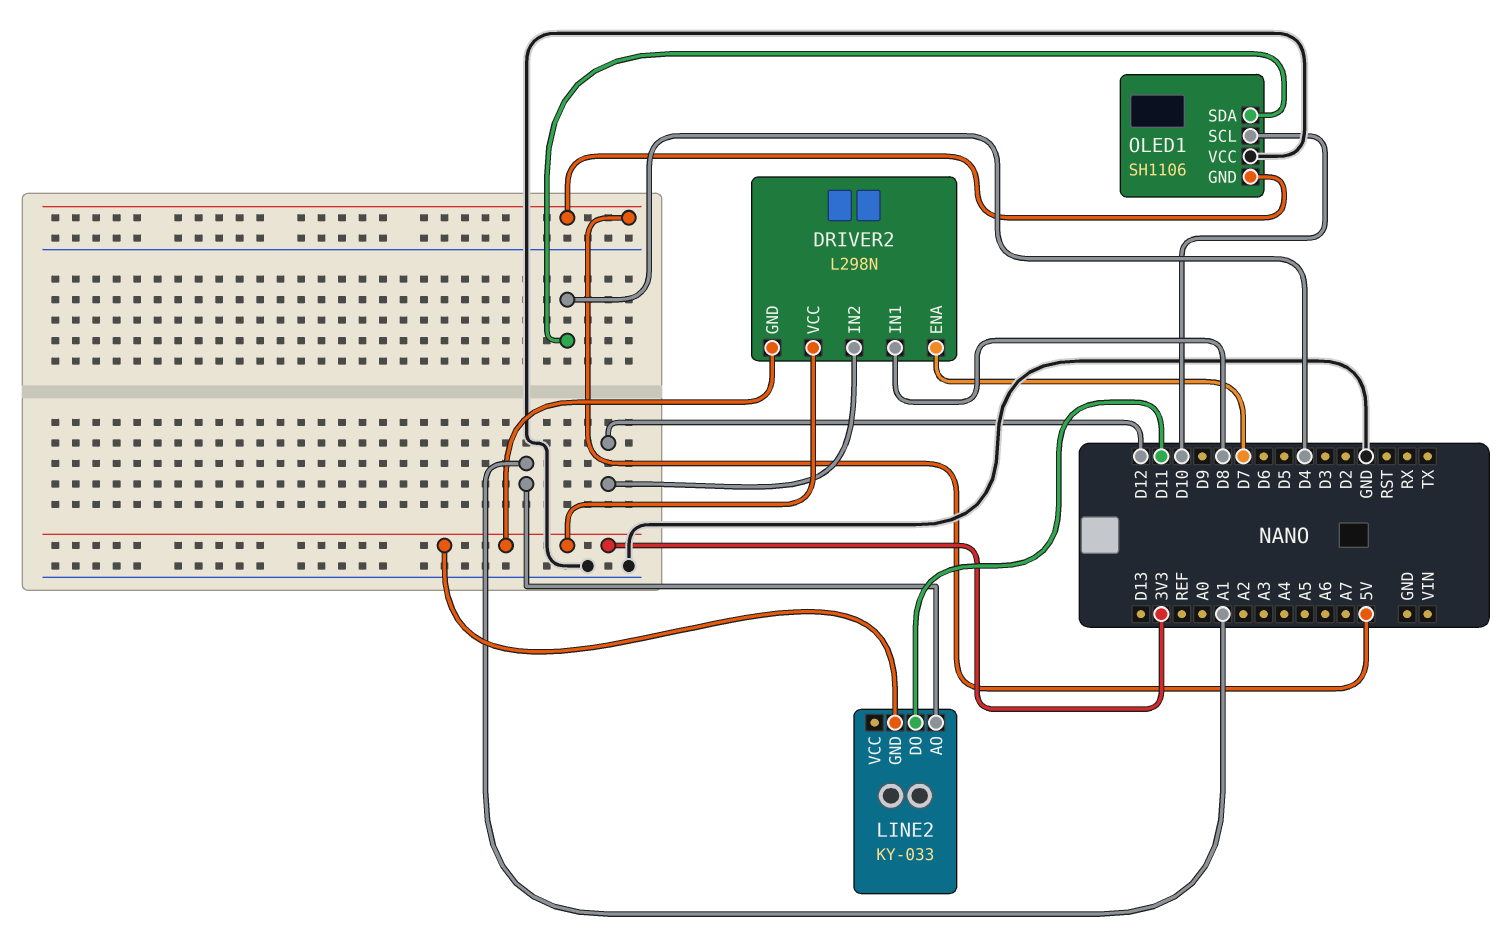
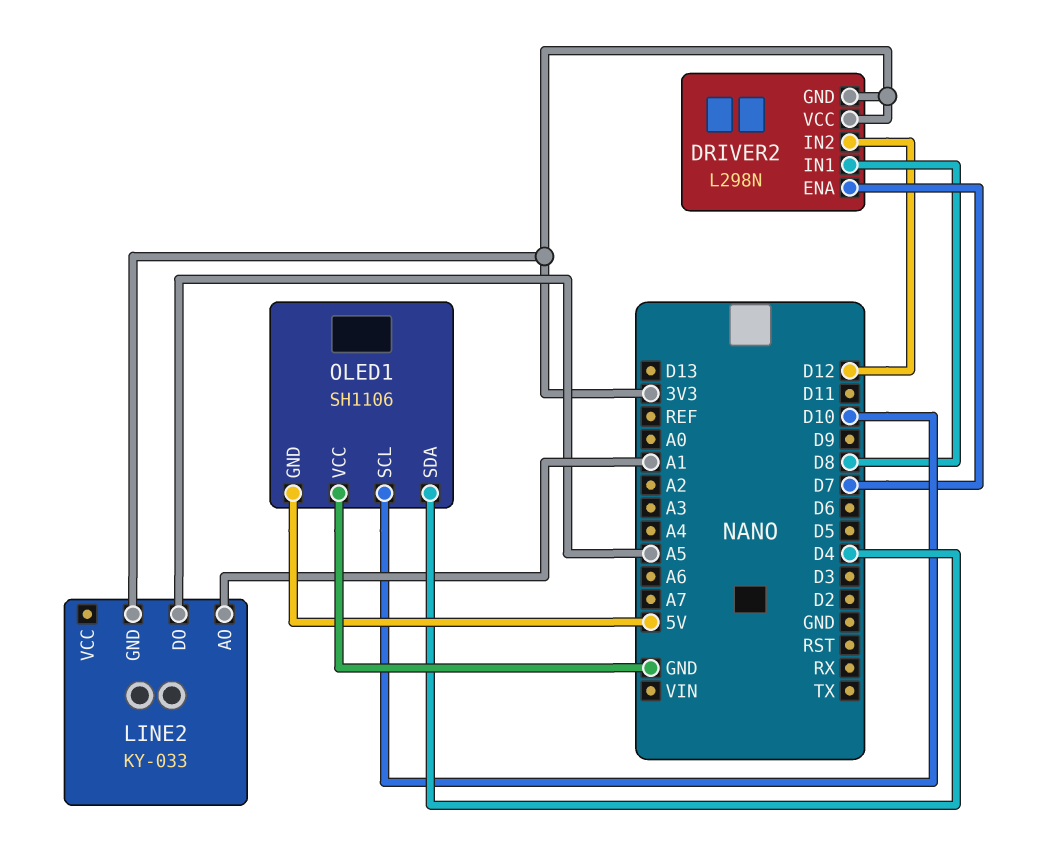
LINE2 pin DO: D11 -> A5

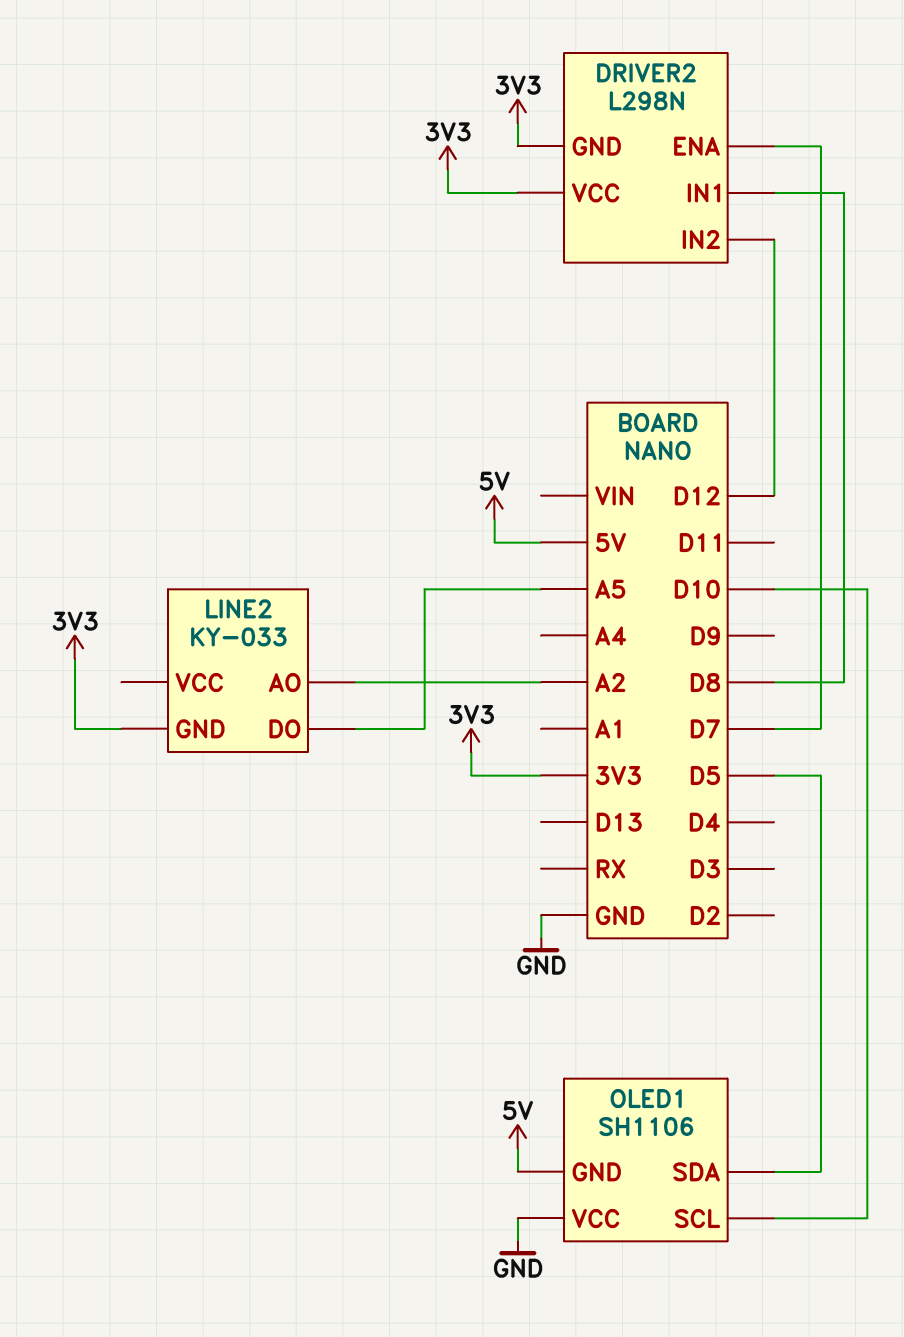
LINE2 pin AO: A1 -> A2
OLED1 pin SDA: D4 -> D5

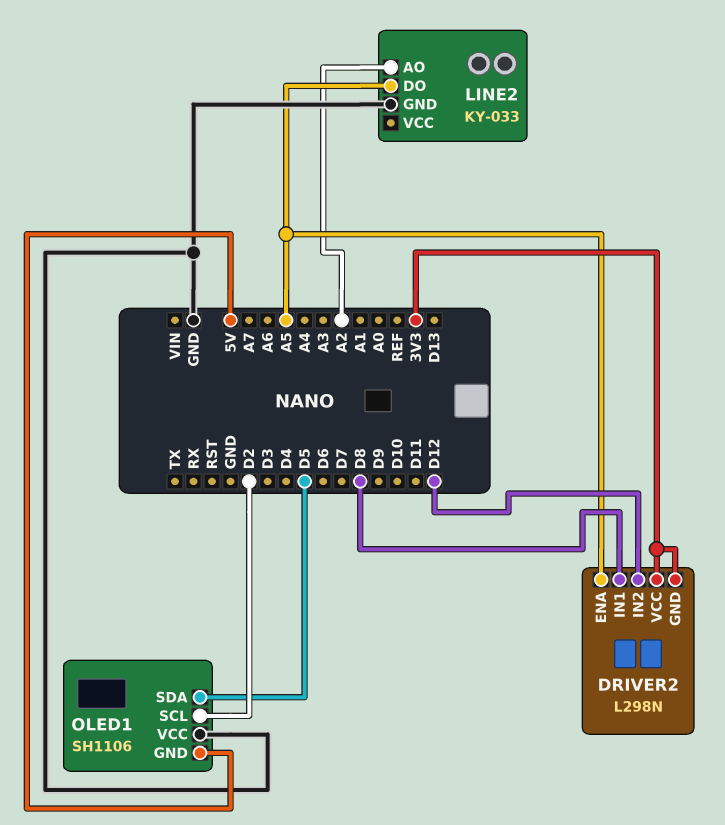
DRIVER2 pin ENA: D7 -> A5
LINE2 pin GND: 3V3 -> GND
OLED1 pin SCL: D10 -> D2

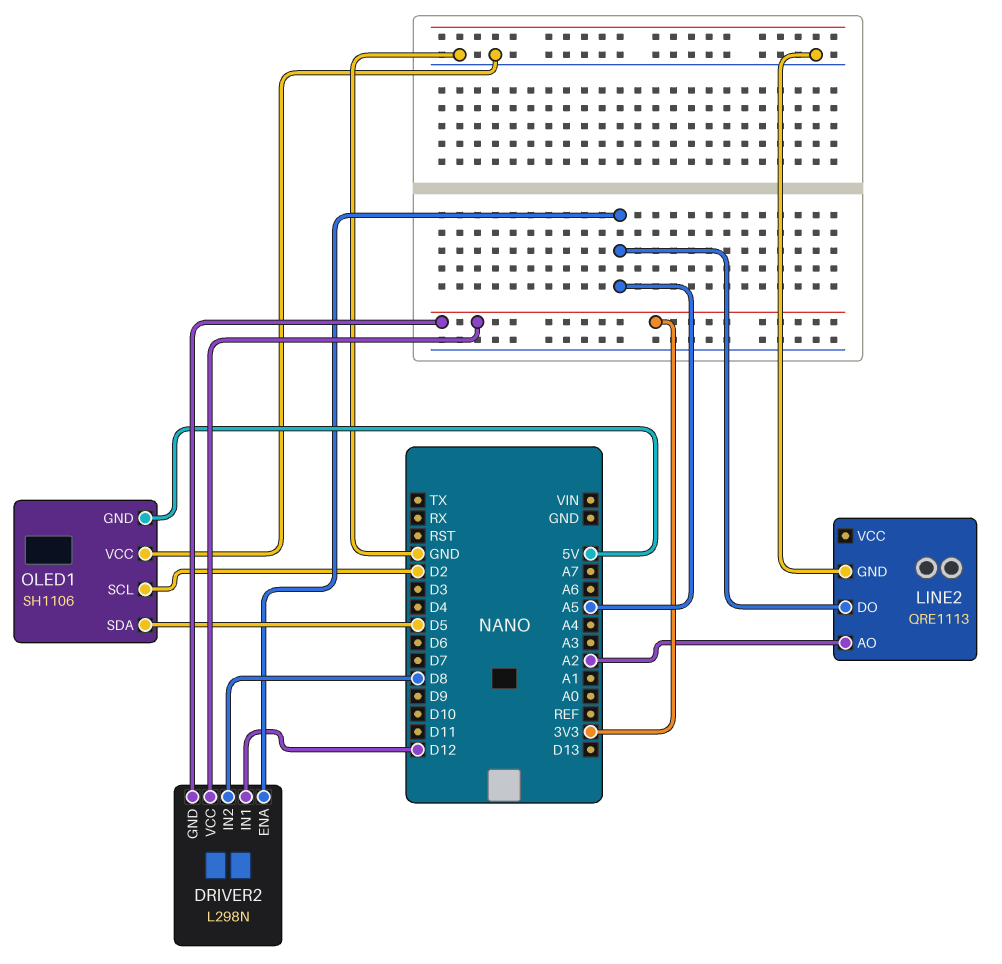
DRIVER2 pin IN1: D8 -> D12
DRIVER2 pin IN2: D12 -> D8
LINE2: KY-033 -> QRE1113

